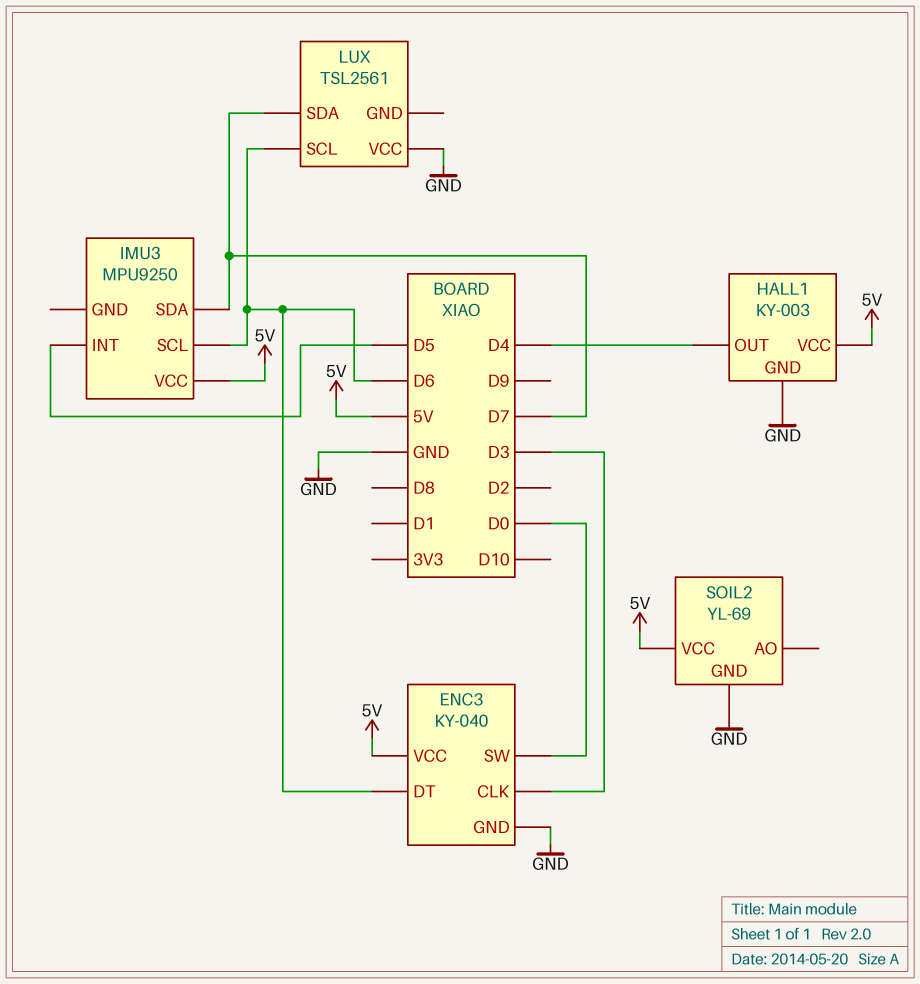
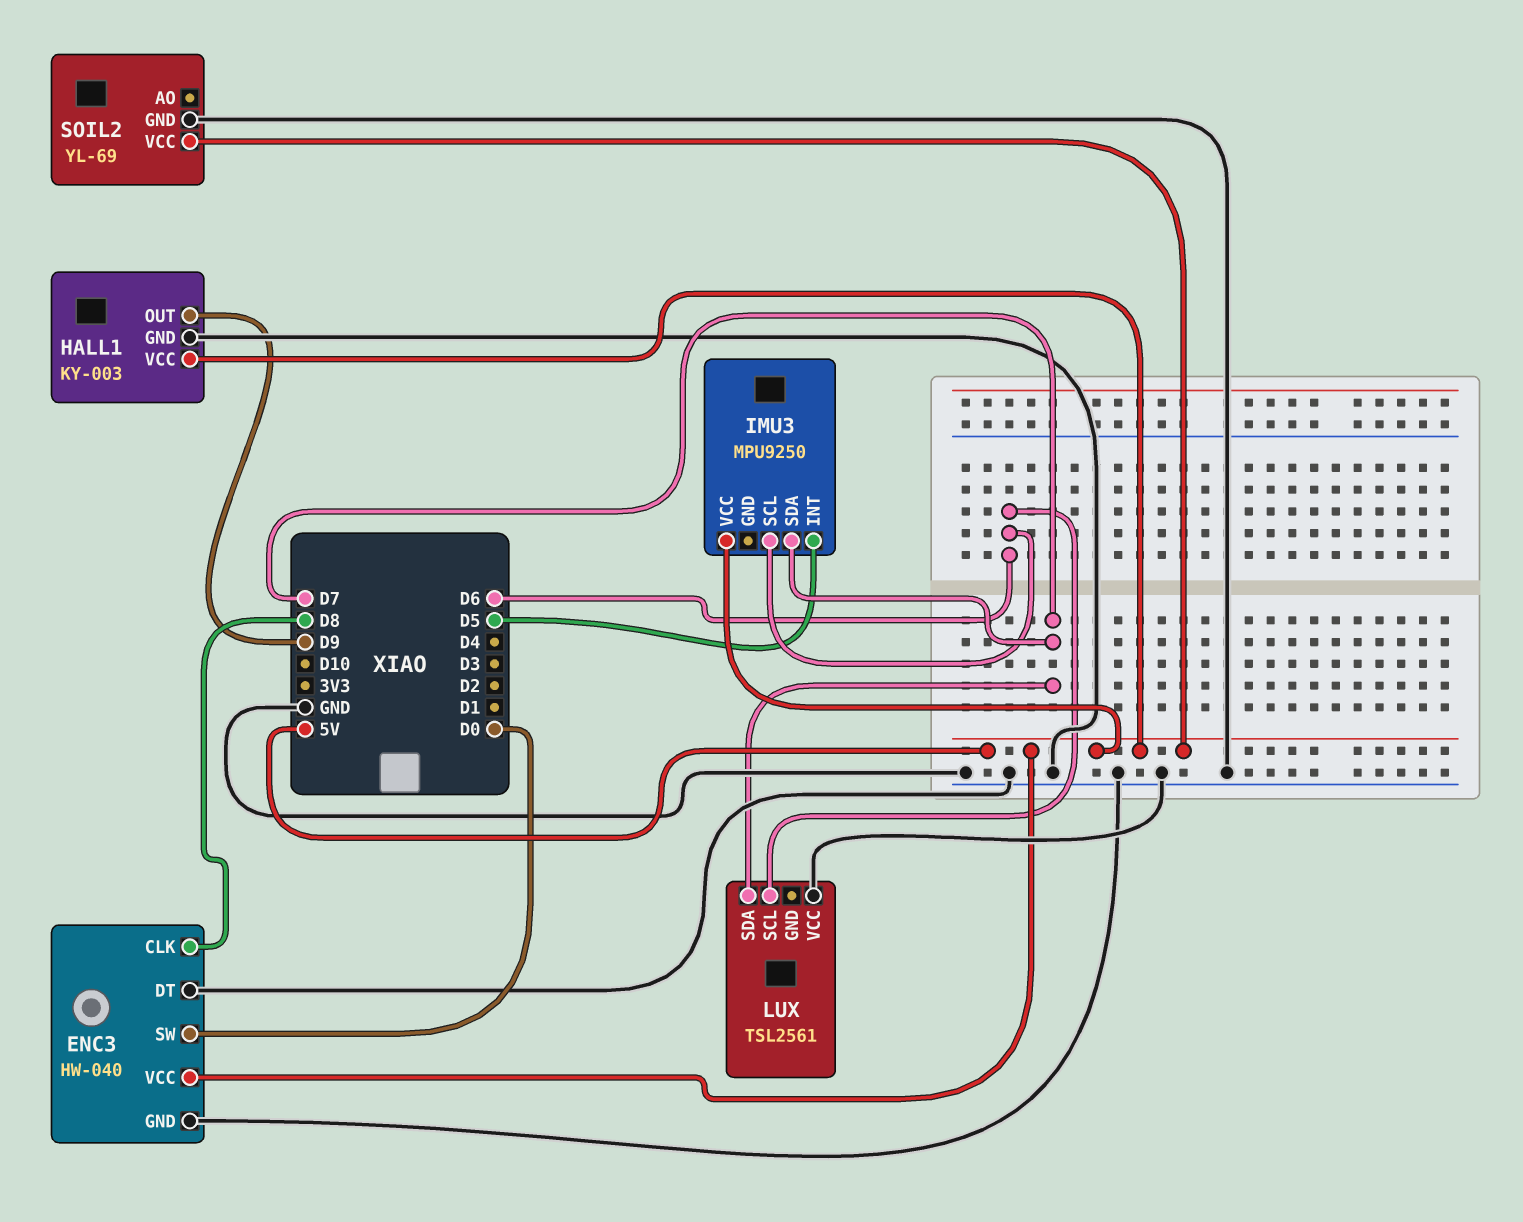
ENC3: KY-040 -> HW-040
ENC3 pin CLK: D3 -> D8
ENC3 pin DT: D6 -> GND
HALL1 pin OUT: D4 -> D9

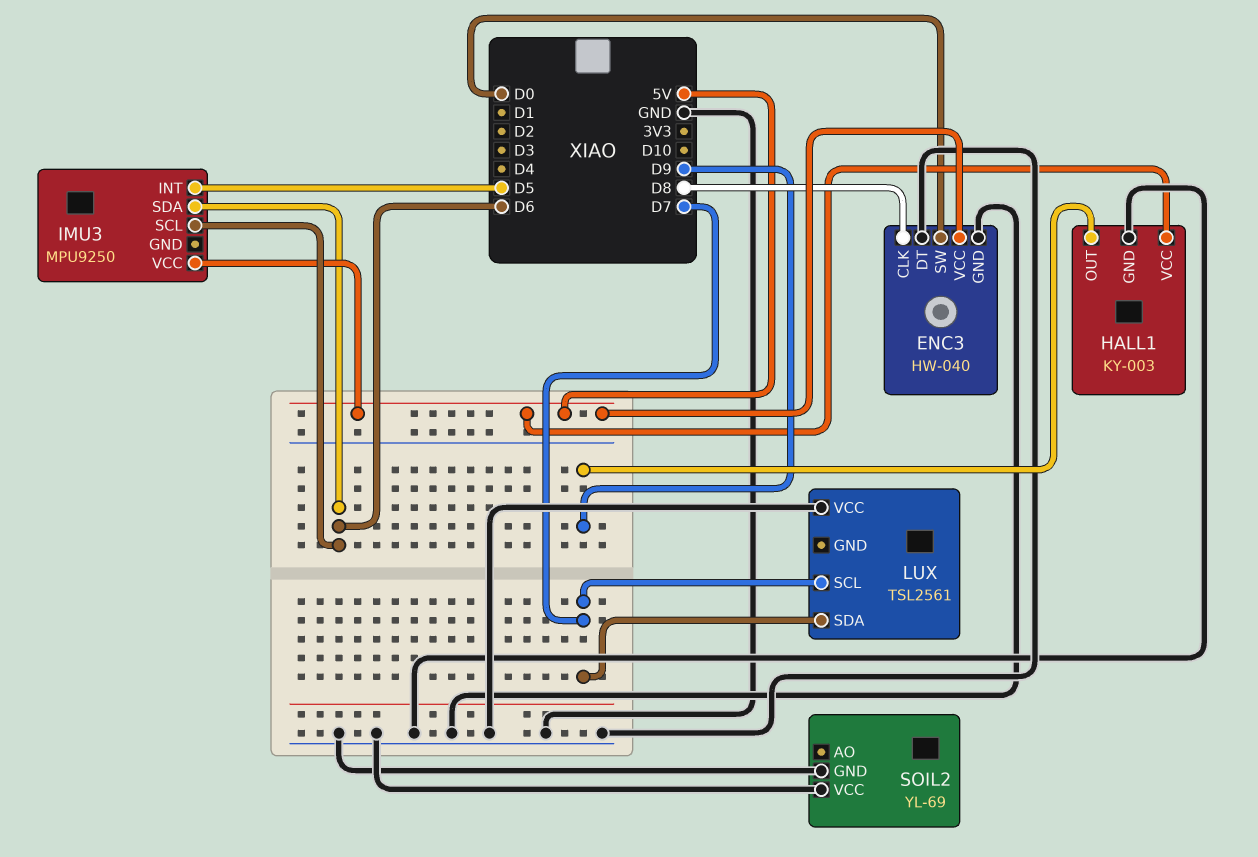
IMU3 pin SDA: D7 -> D6
LUX pin SCL: D6 -> D7
SOIL2 pin VCC: 5V -> GND

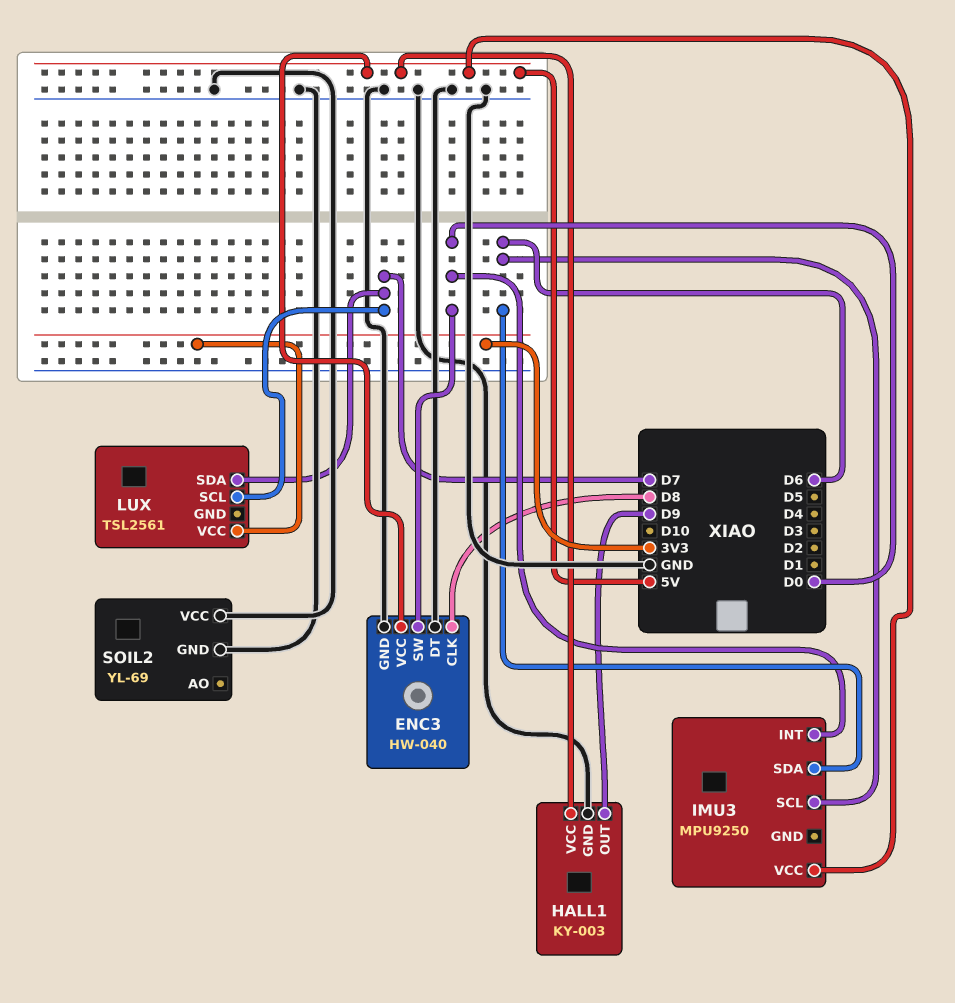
IMU3 pin INT: D5 -> D0
LUX pin VCC: GND -> 3V3

